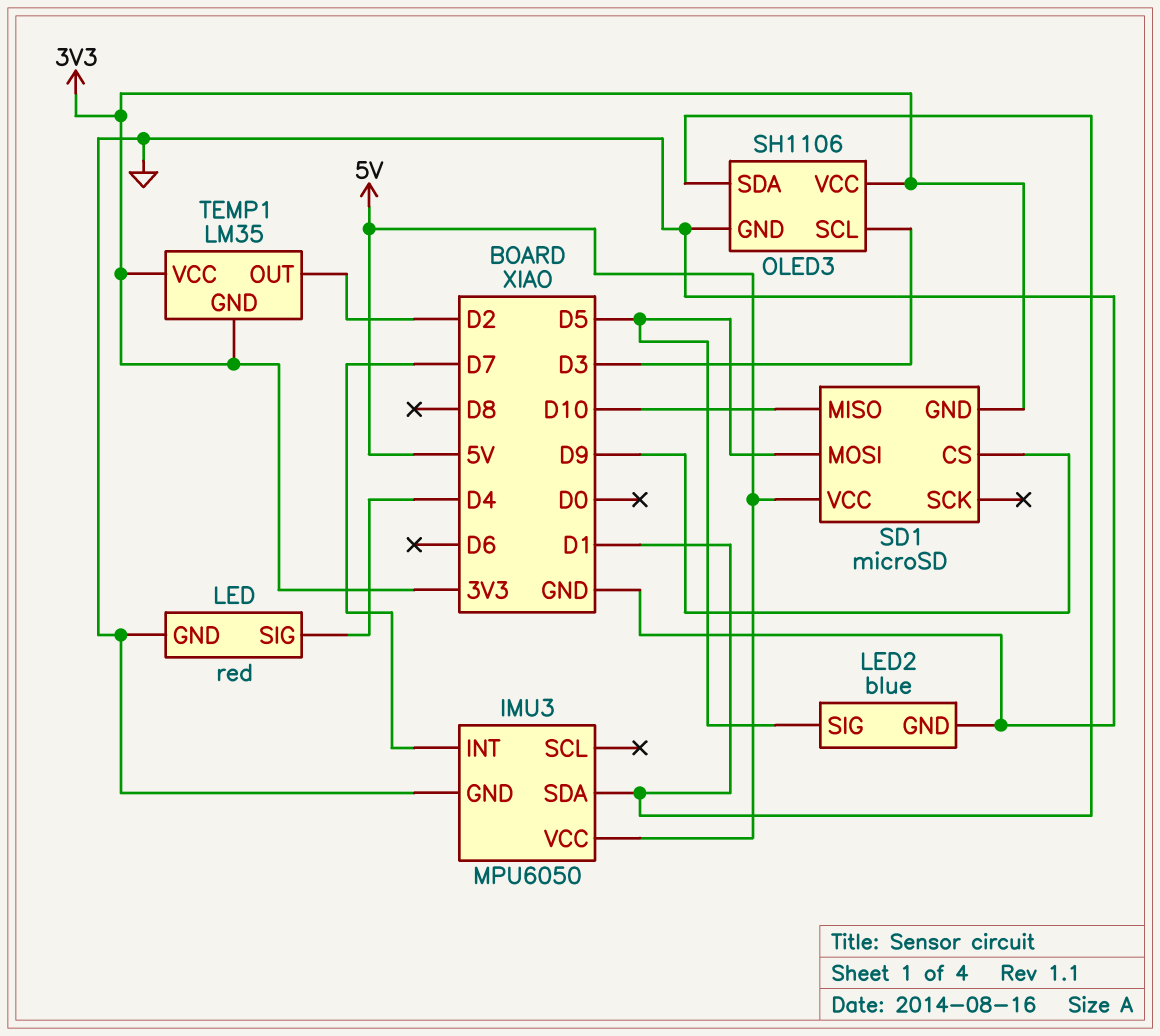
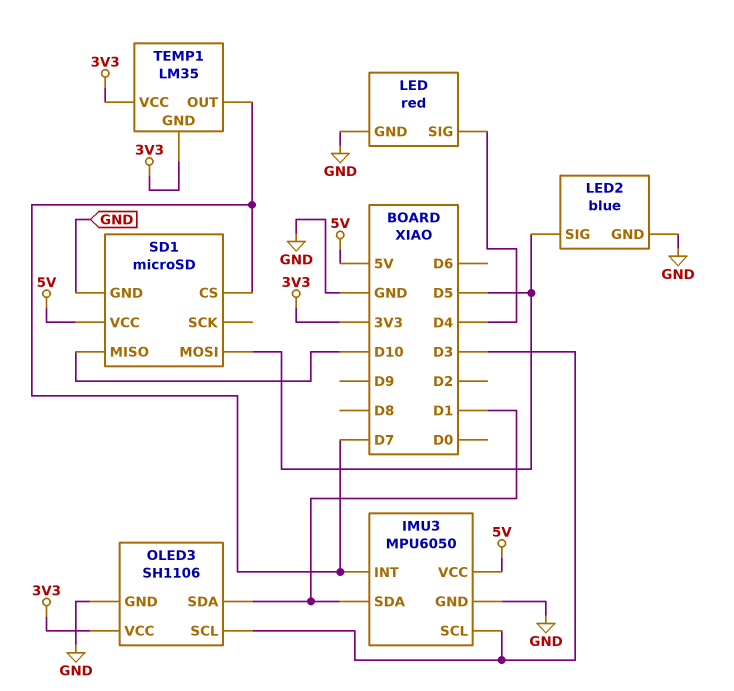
IMU3 pin SCL: none -> D3
SD1 pin CS: D9 -> D7
SD1 pin GND: 3V3 -> GND
TEMP1 pin OUT: D2 -> D7

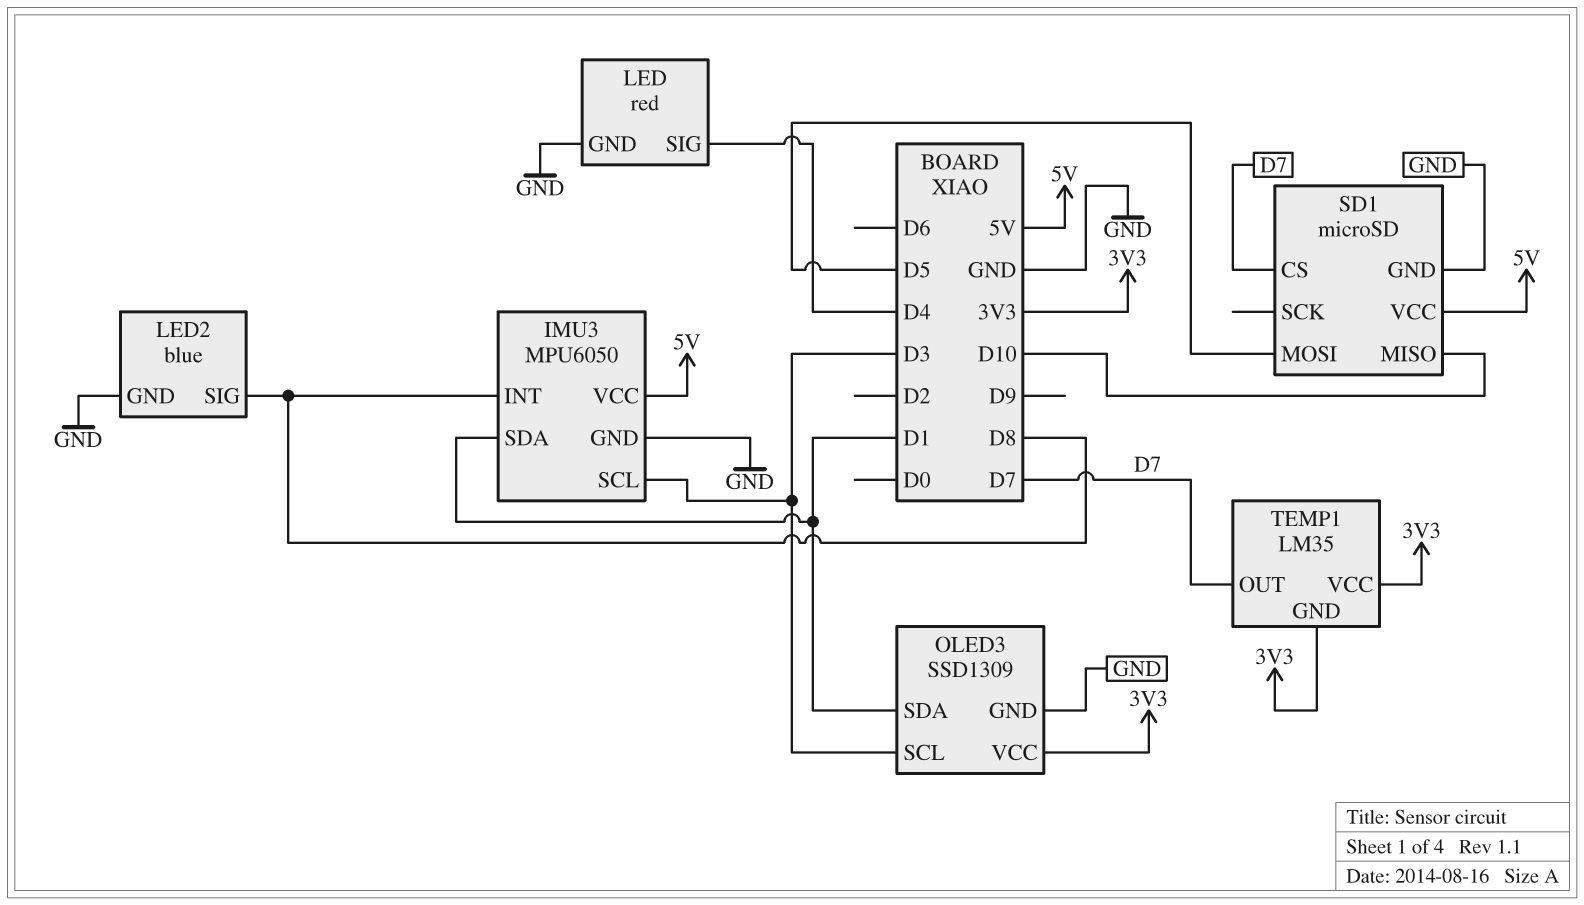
IMU3 pin INT: D7 -> D8
LED2 pin SIG: D5 -> D8
OLED3: SH1106 -> SSD1309

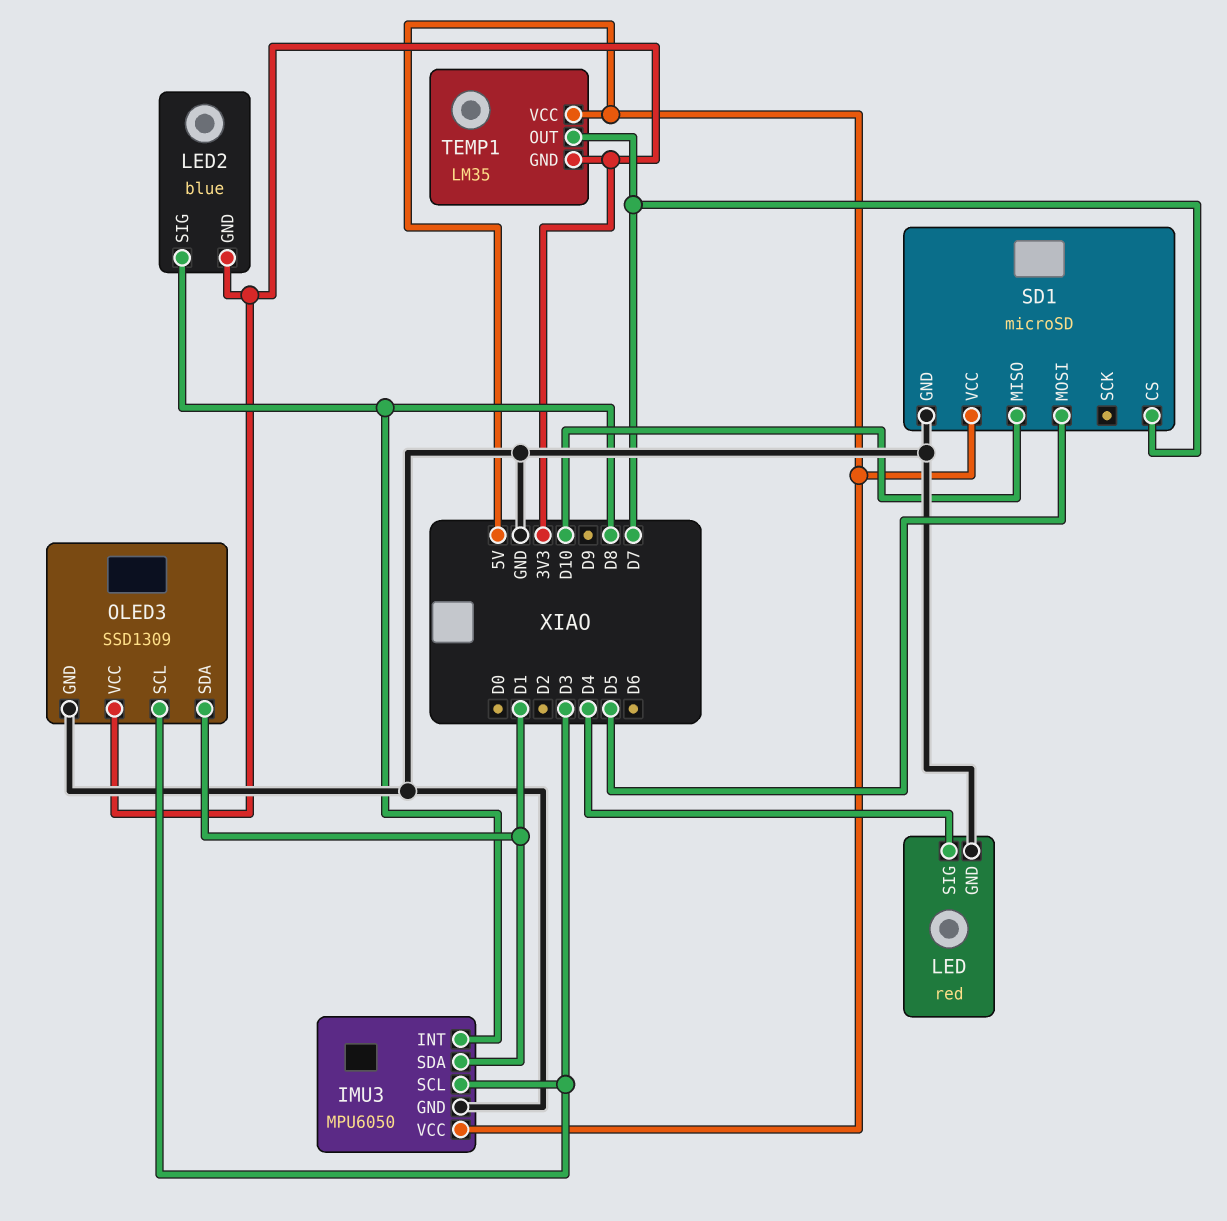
LED2 pin GND: GND -> 3V3
TEMP1 pin VCC: 3V3 -> 5V

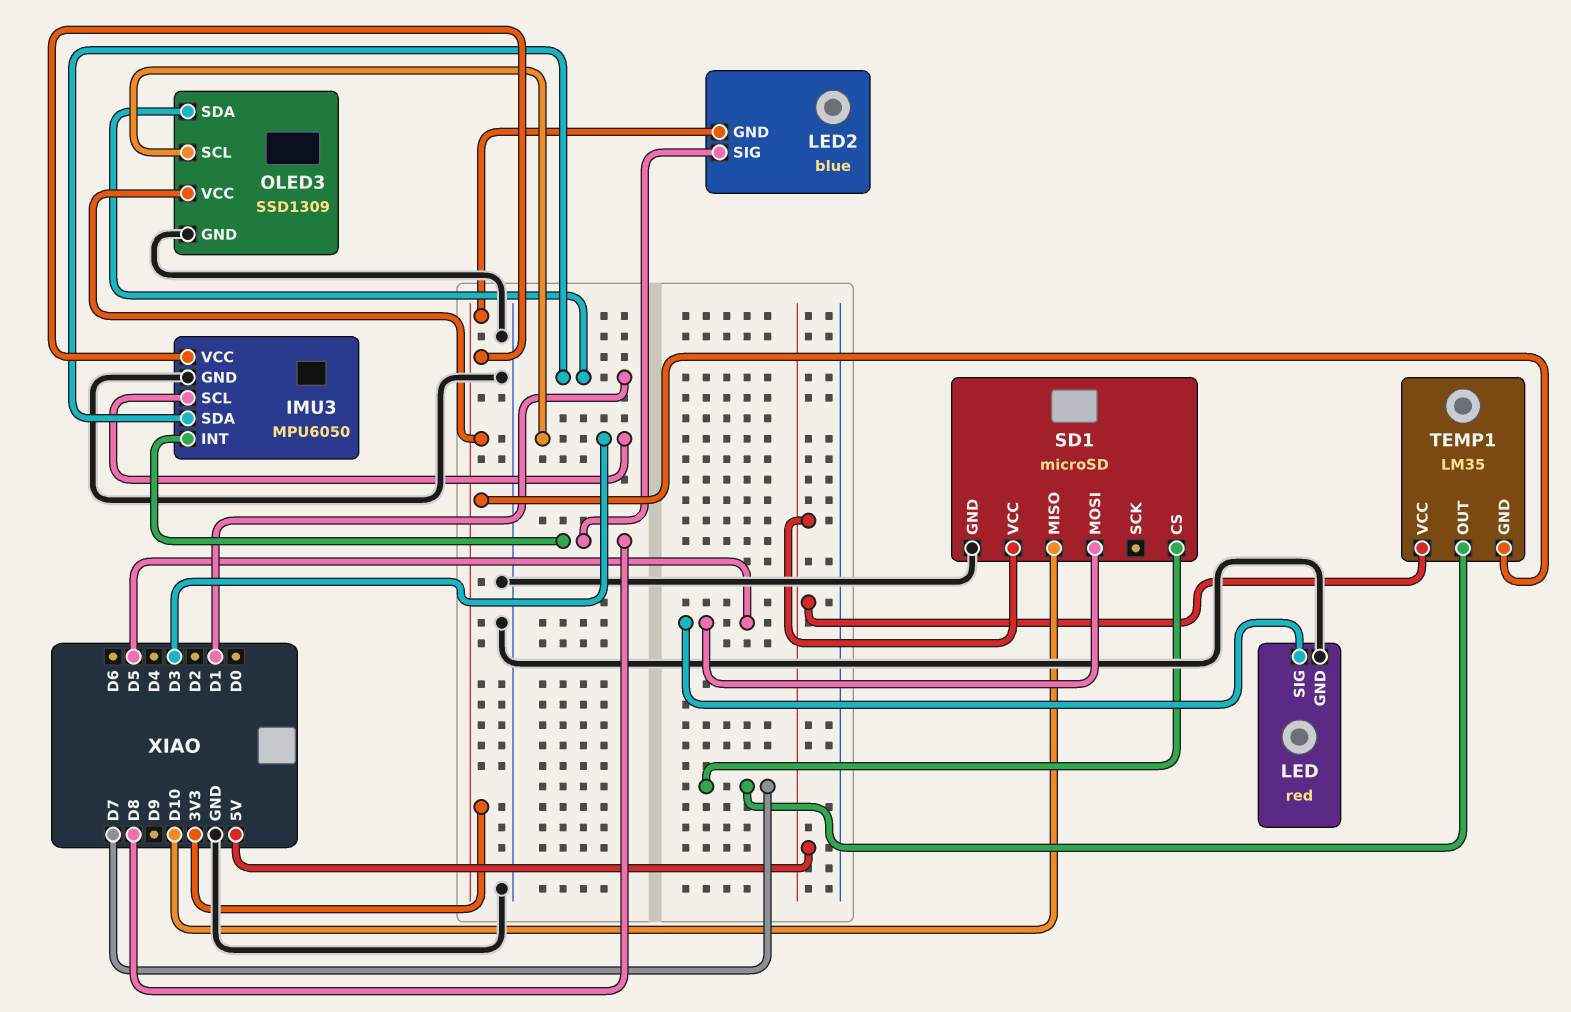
IMU3 pin VCC: 5V -> 3V3
LED pin SIG: D4 -> D5

